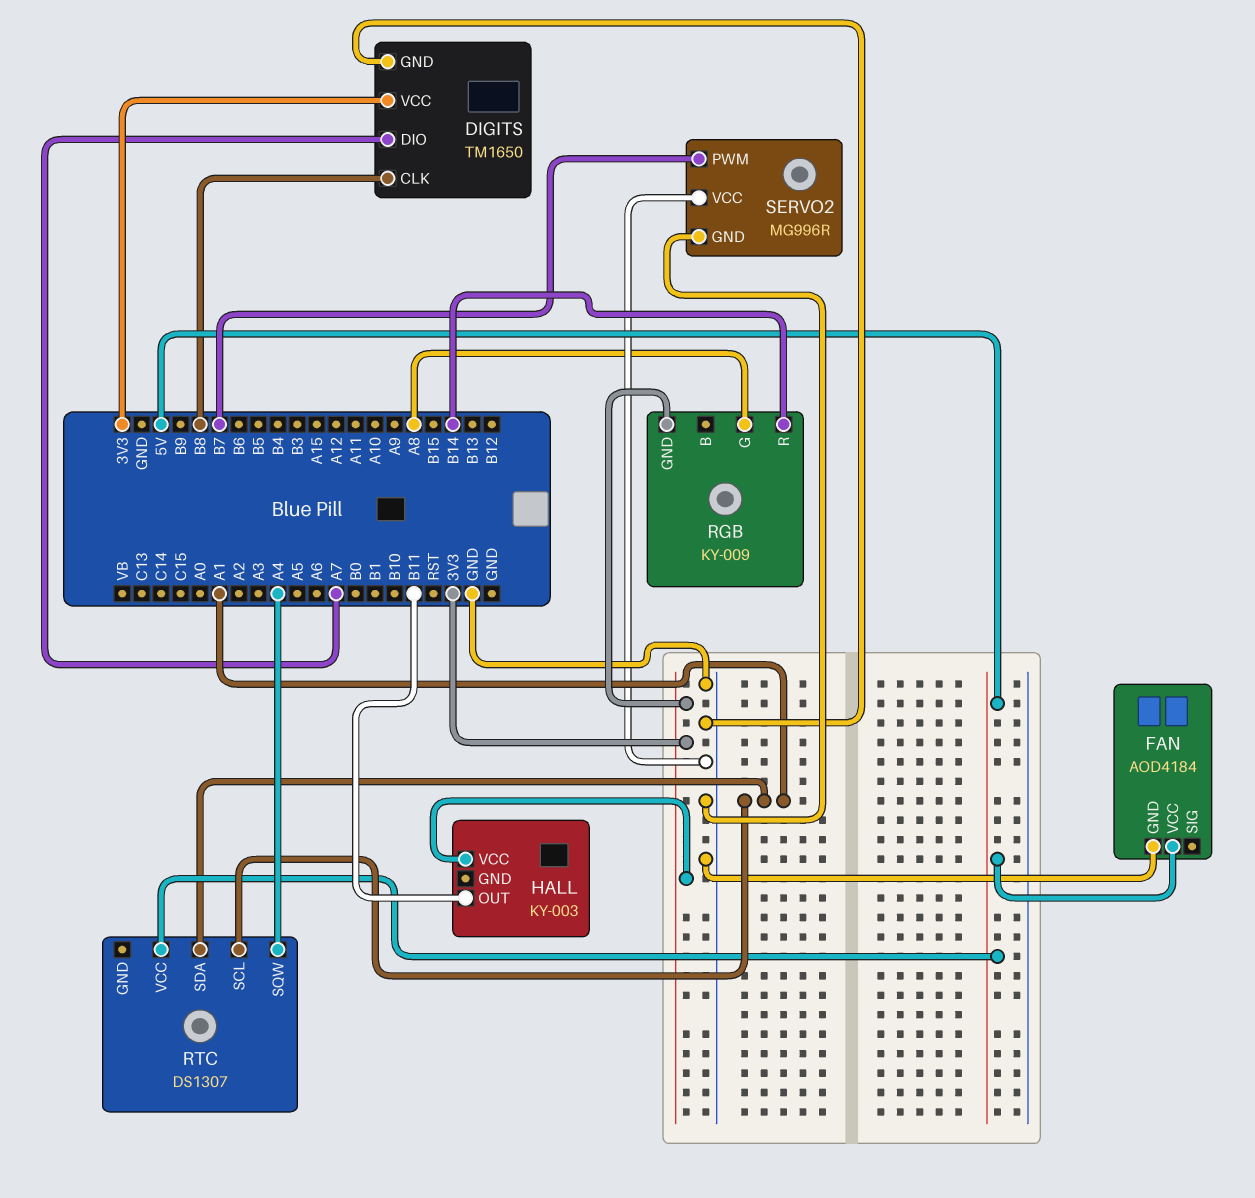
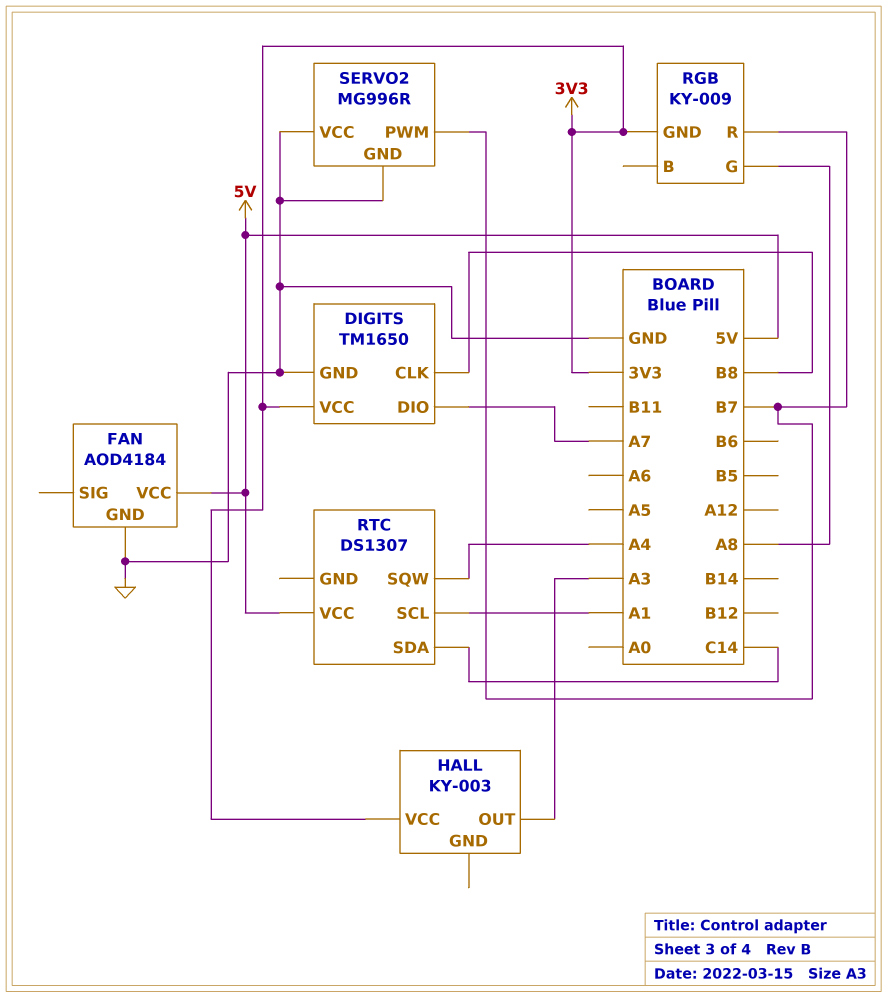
HALL pin OUT: B11 -> A3
RGB pin R: B14 -> B7
RTC pin SDA: A1 -> C14

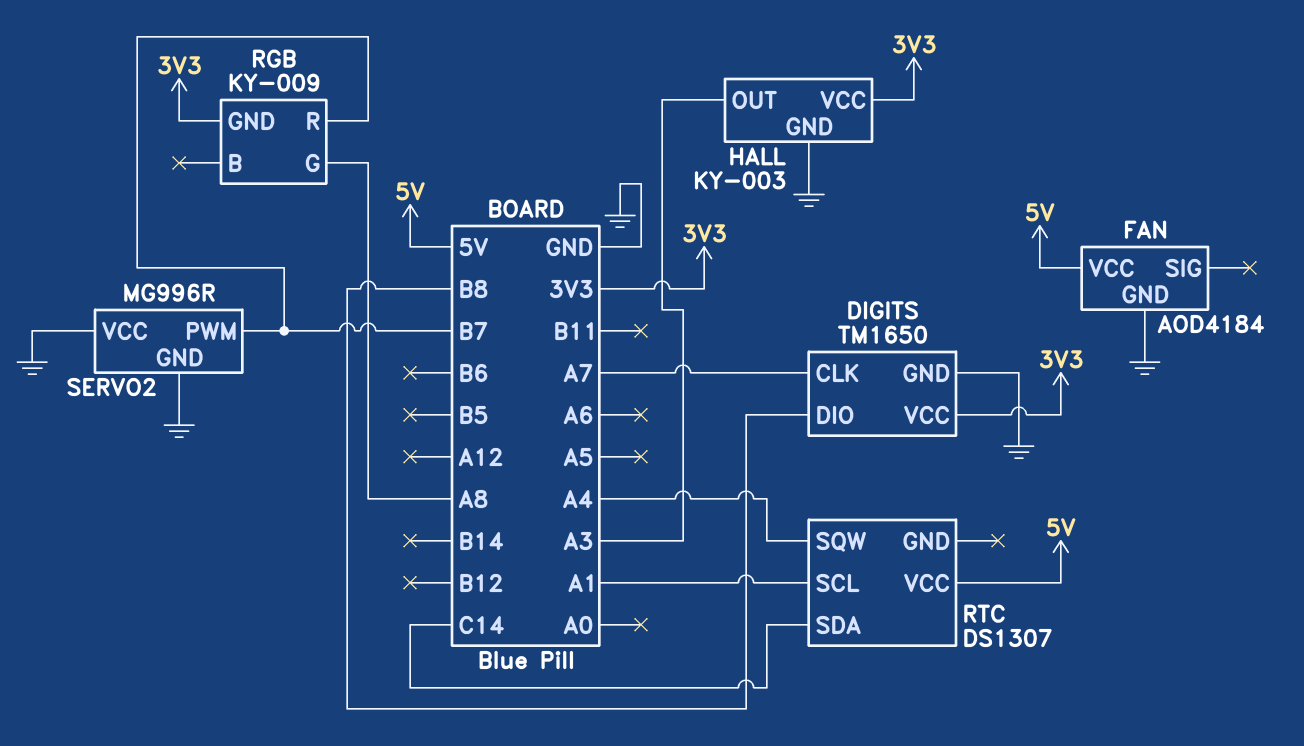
DIGITS pin CLK: B8 -> A7
DIGITS pin DIO: A7 -> B8
HALL pin GND: none -> GND

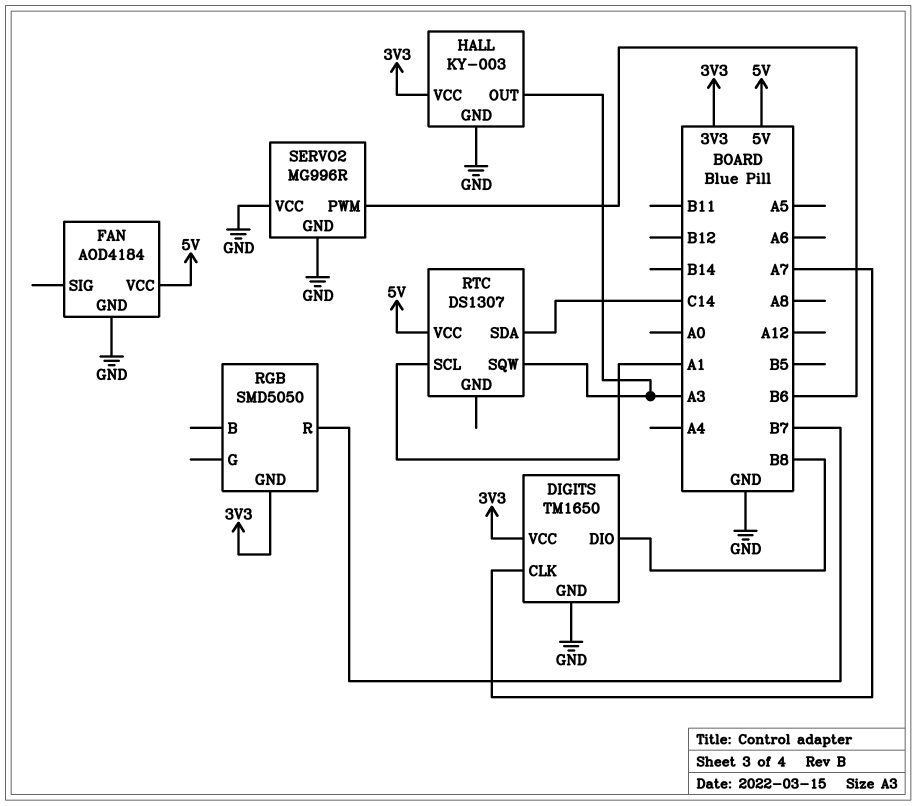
RGB: KY-009 -> SMD5050
RGB pin G: A8 -> none
RTC pin SQW: A4 -> A3
SERVO2 pin PWM: B7 -> B6

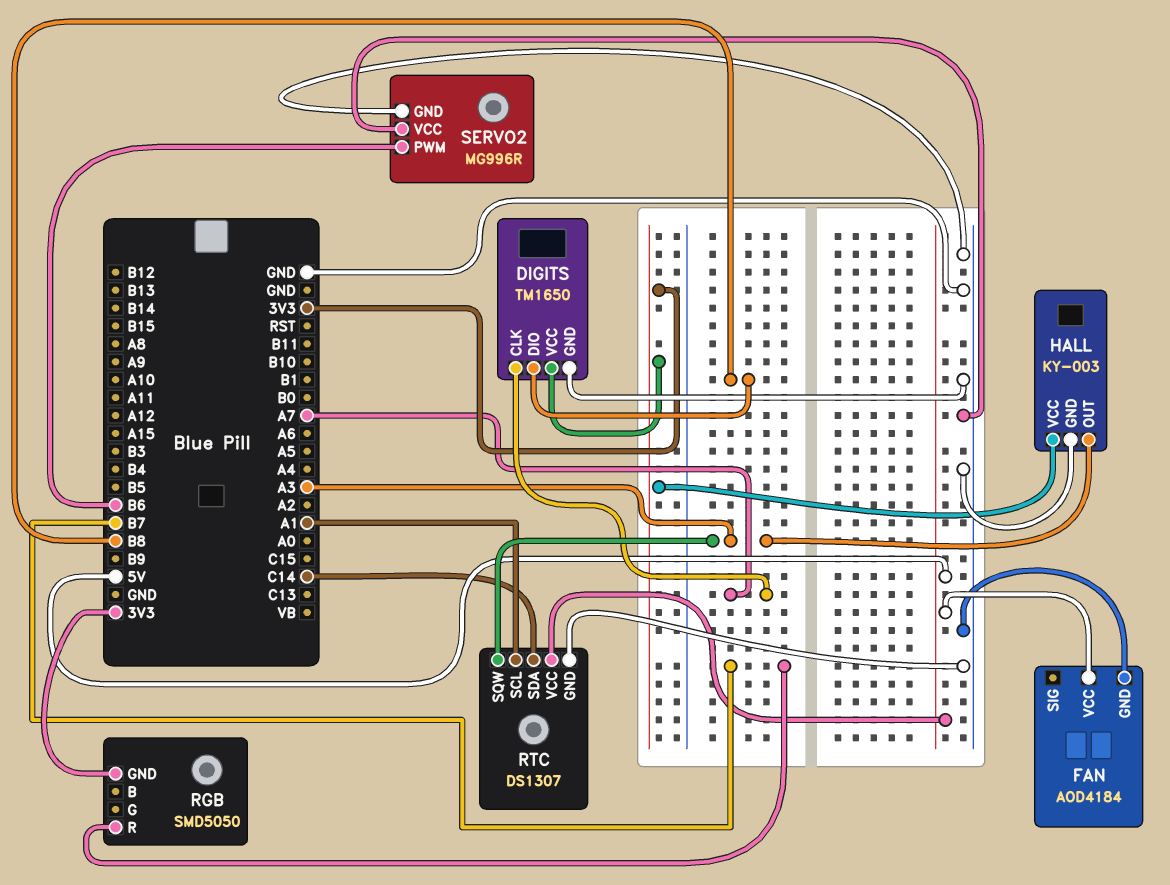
RTC pin GND: none -> GND

